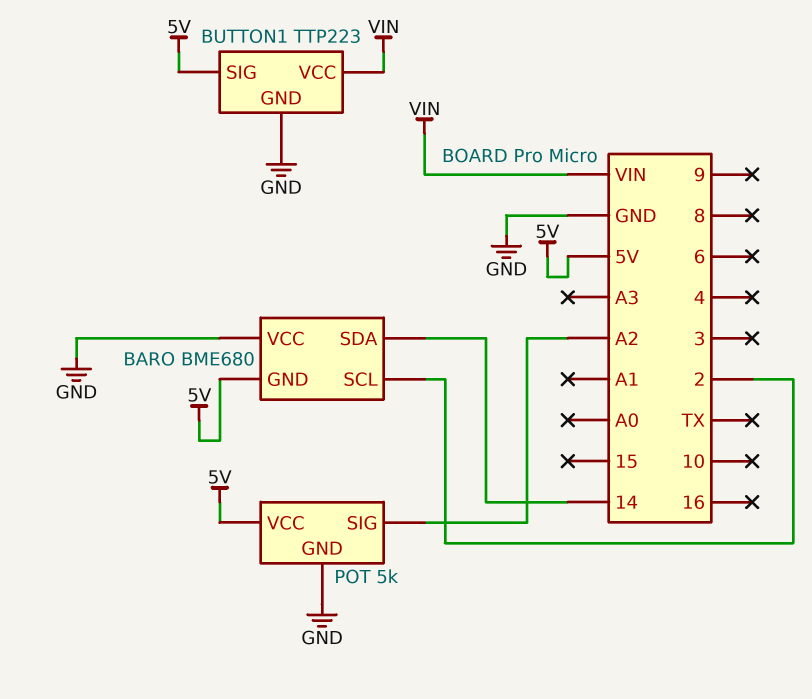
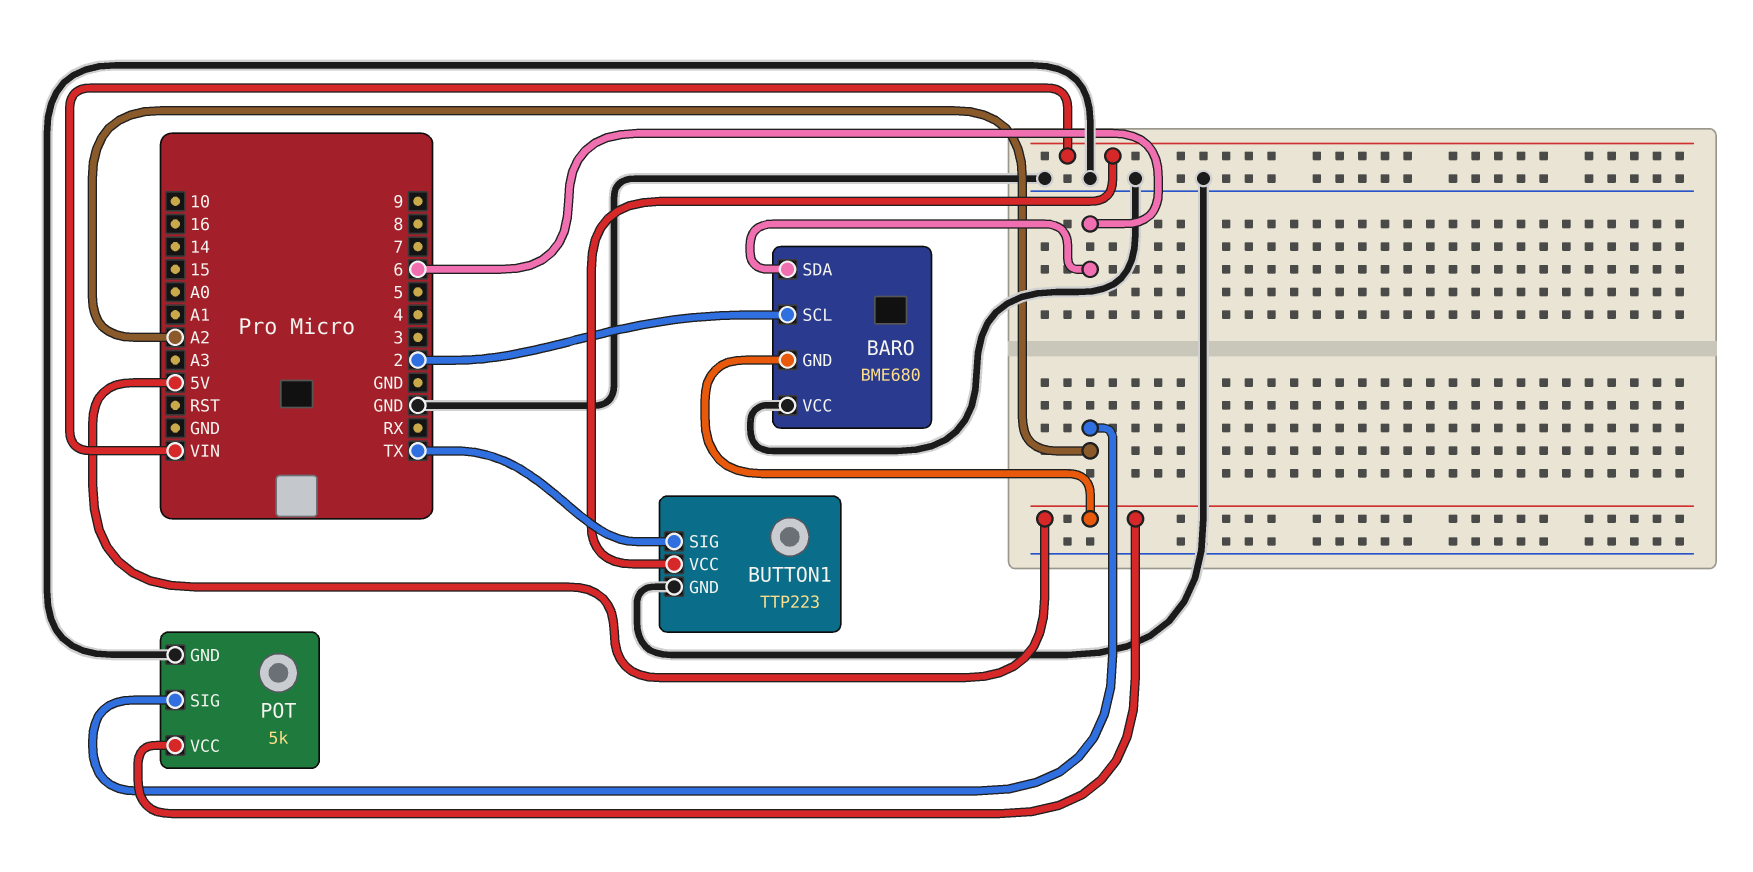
BARO pin SDA: 14 -> 6
BUTTON1 pin SIG: 5V -> TX

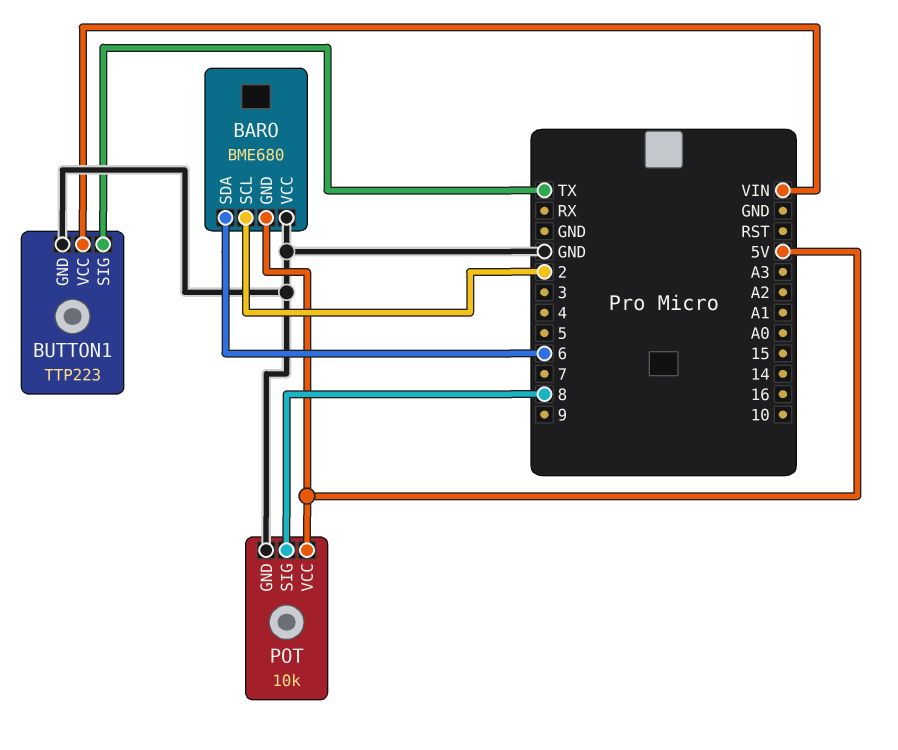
POT: 5k -> 10k
POT pin SIG: A2 -> 8

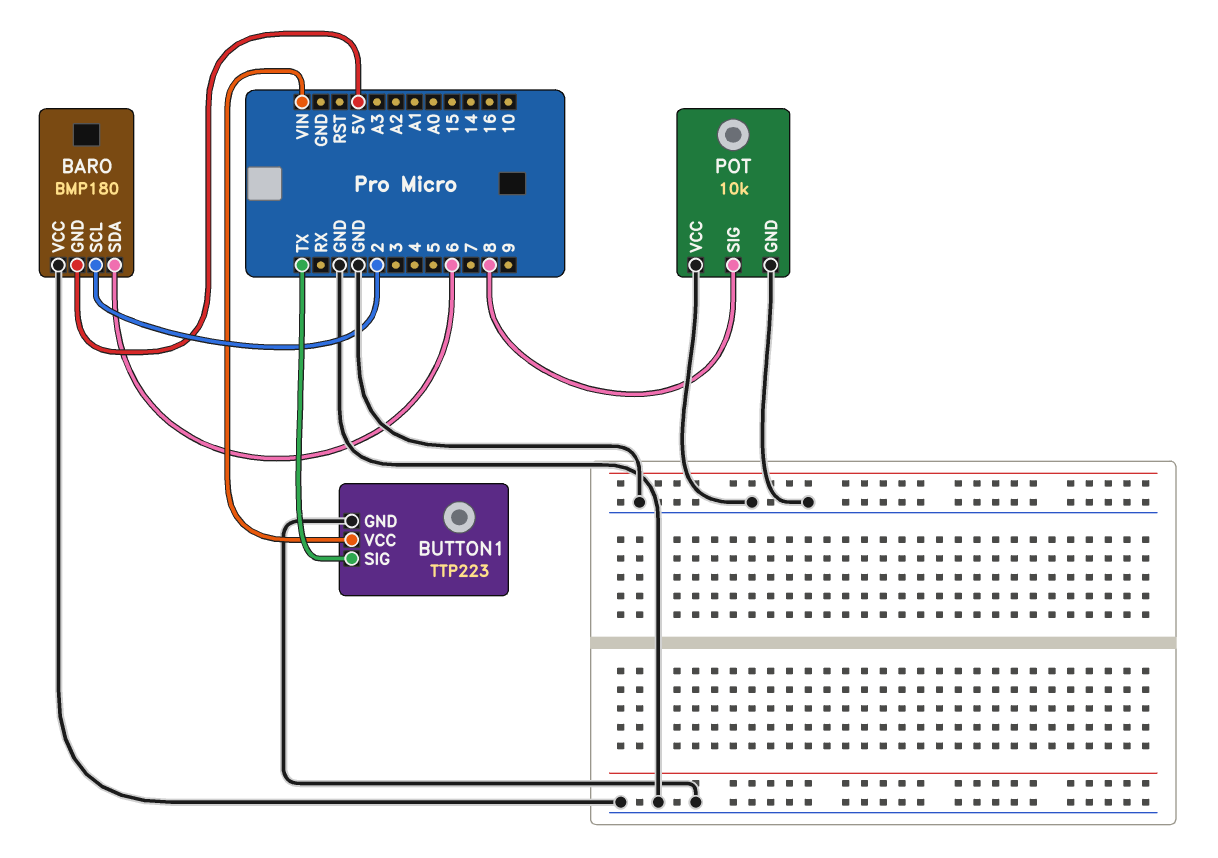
BARO: BME680 -> BMP180
POT pin VCC: 5V -> GND

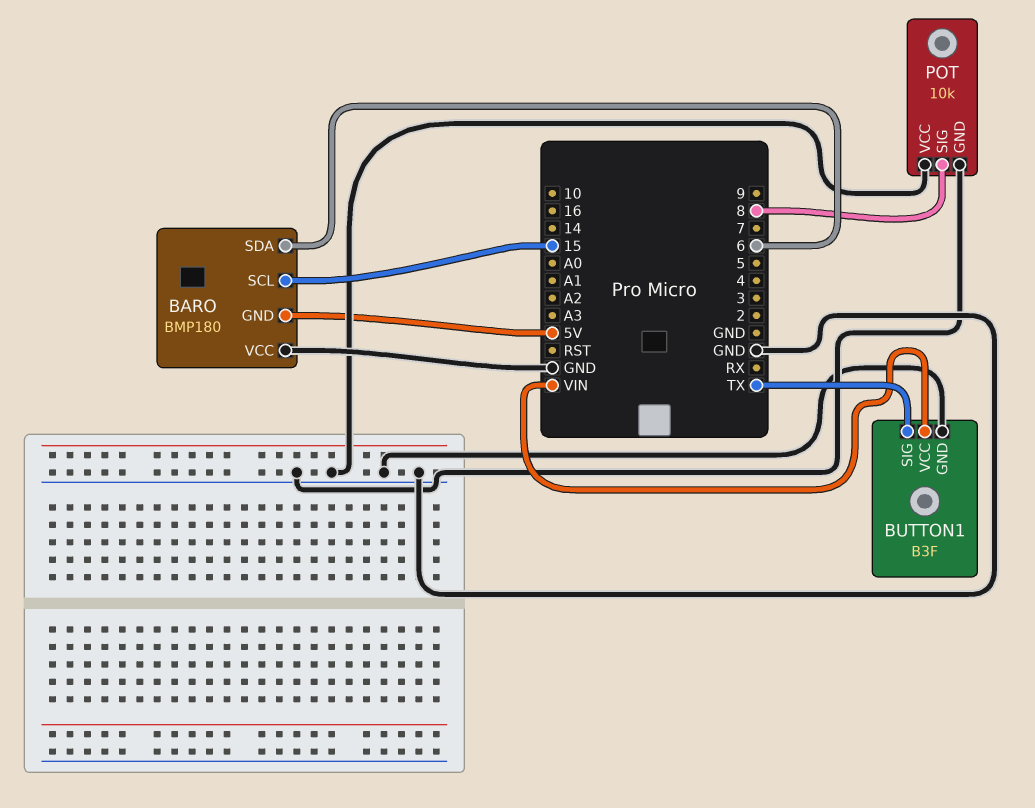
BARO pin SCL: 2 -> 15
BUTTON1: TTP223 -> B3F

